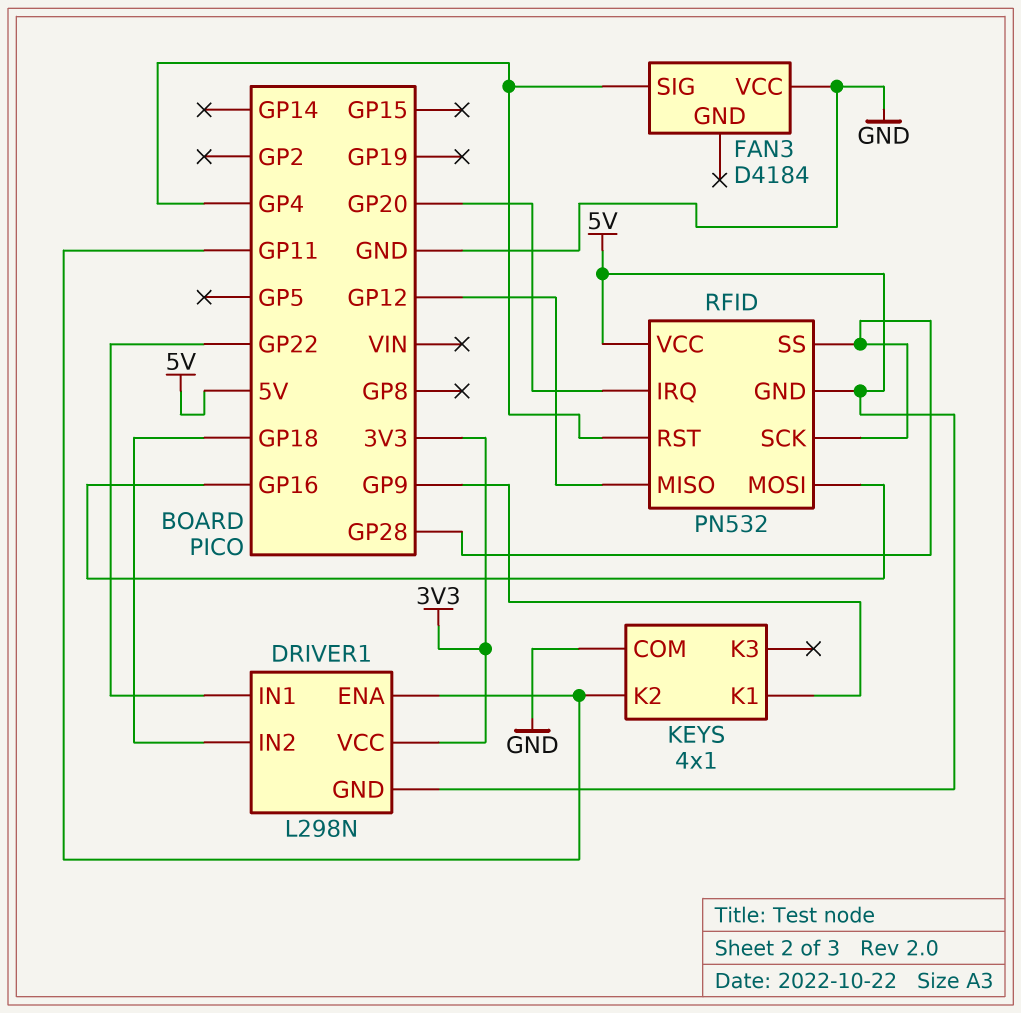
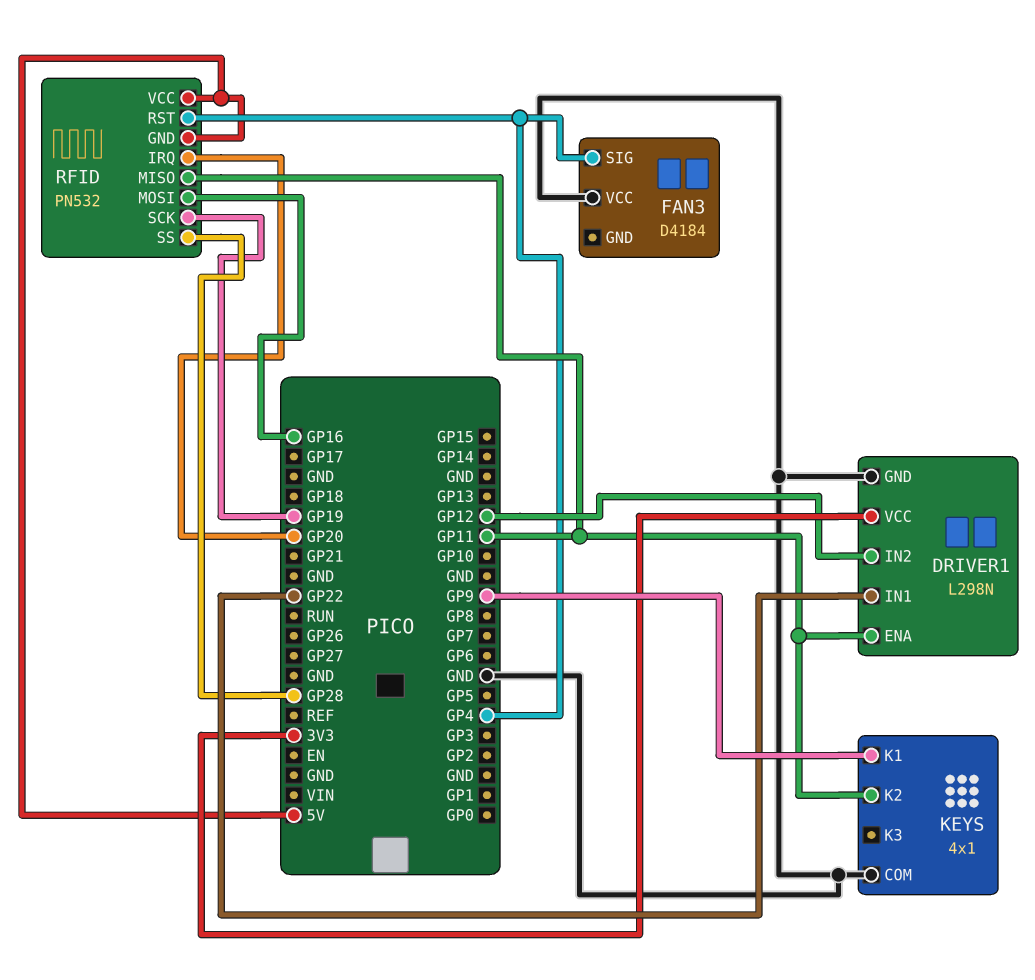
DRIVER1 pin GND: 5V -> GND
DRIVER1 pin IN2: GP18 -> GP12
RFID pin MISO: GP12 -> GP11
RFID pin SCK: GP28 -> GP19

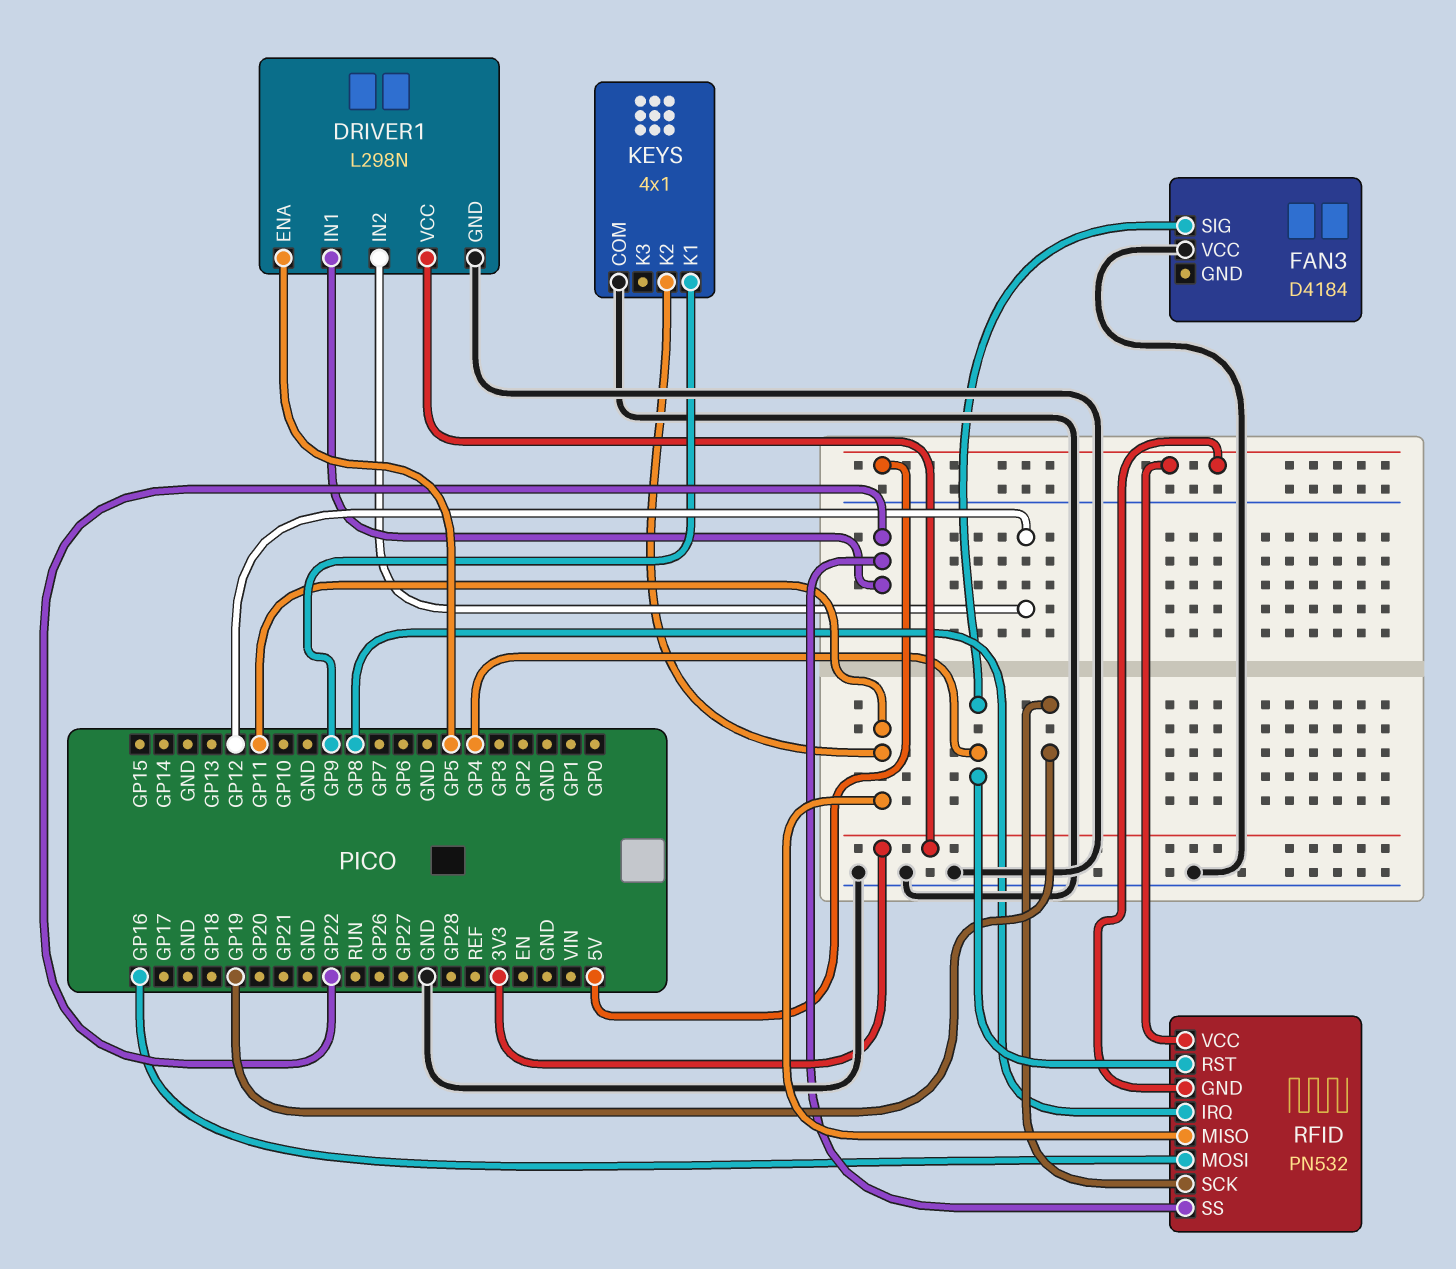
DRIVER1 pin ENA: GP11 -> GP5
RFID pin IRQ: GP20 -> GP8
RFID pin SS: GP28 -> GP22

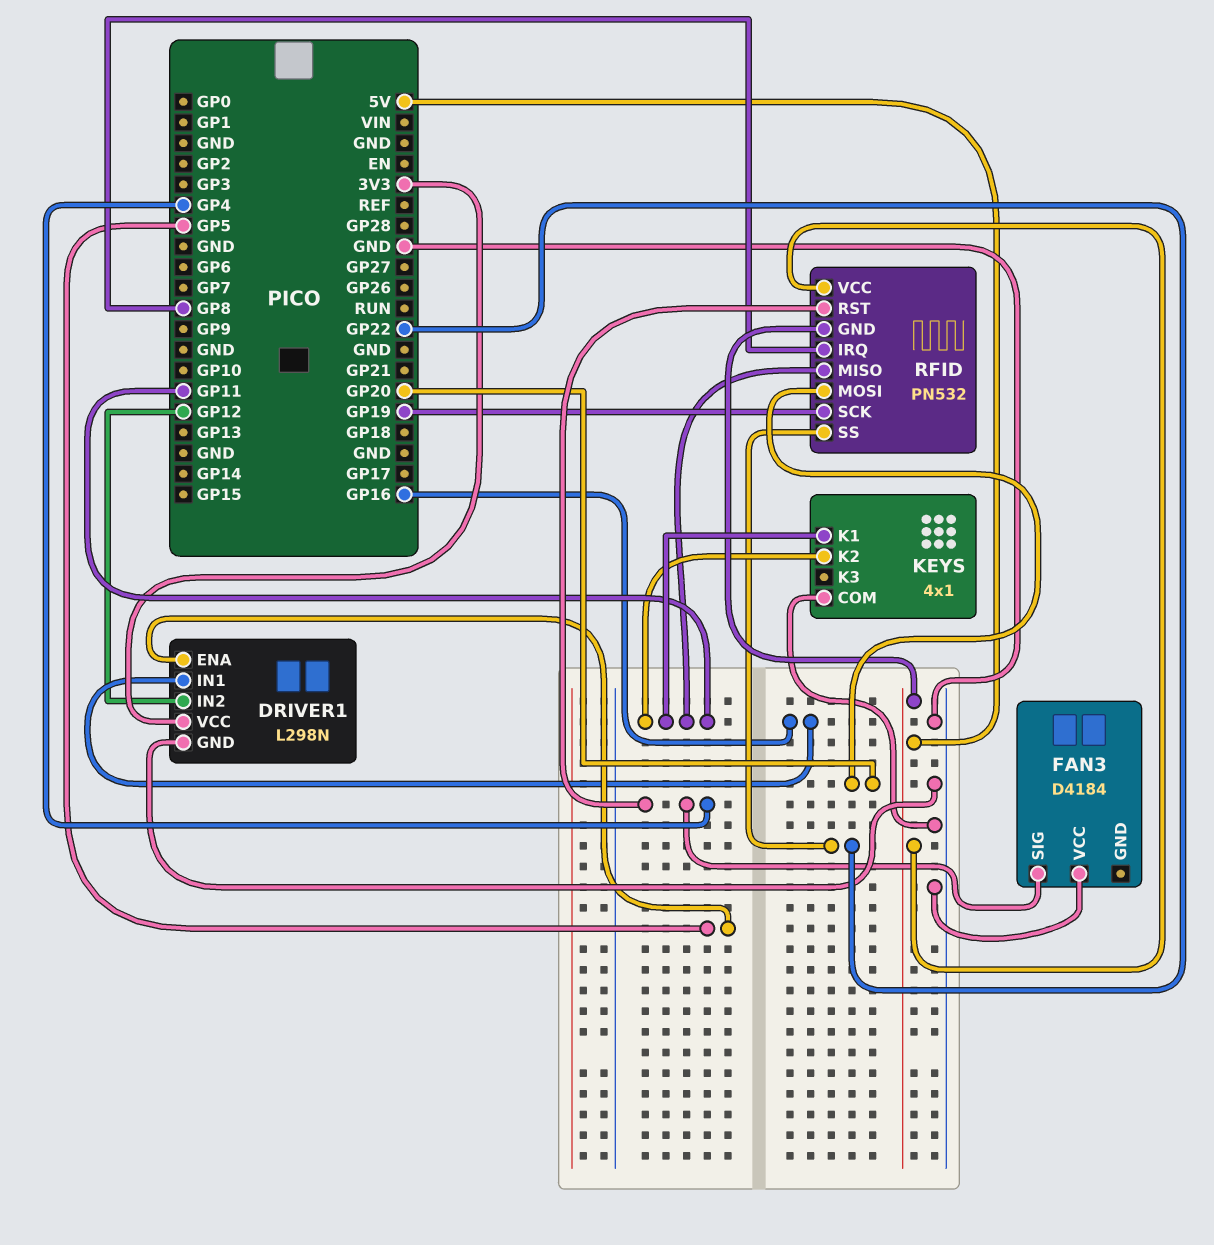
DRIVER1 pin IN1: GP22 -> GP16
KEYS pin K1: GP9 -> GP11
RFID pin MOSI: GP16 -> GP20

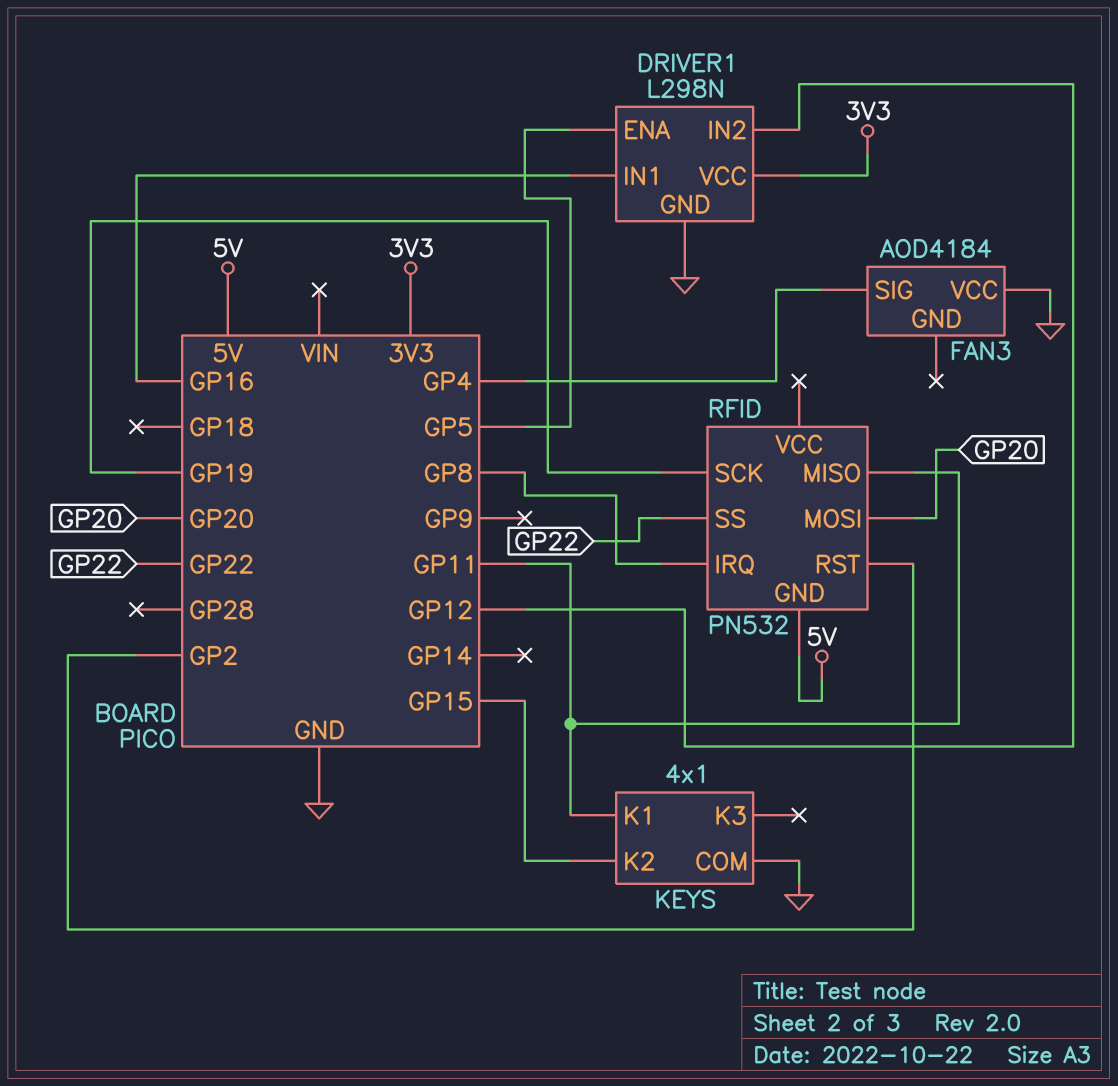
FAN3: D4184 -> AOD4184
KEYS pin K2: GP11 -> GP15
RFID pin RST: GP4 -> GP2
RFID pin VCC: 5V -> none

